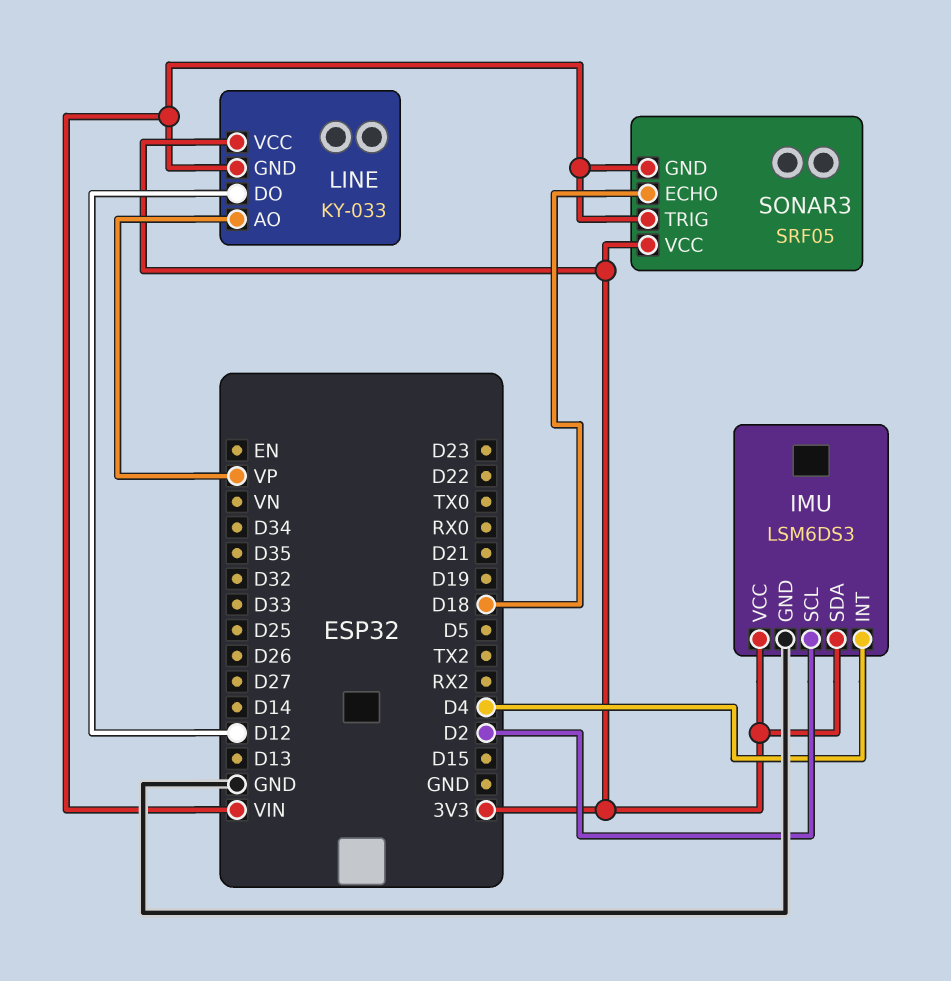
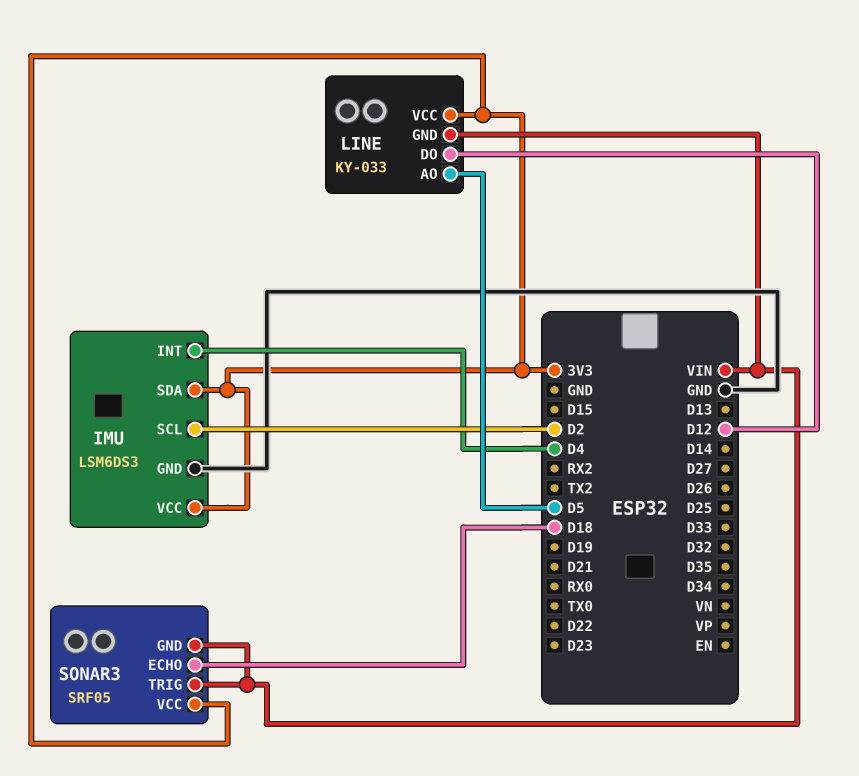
LINE pin AO: VP -> D5

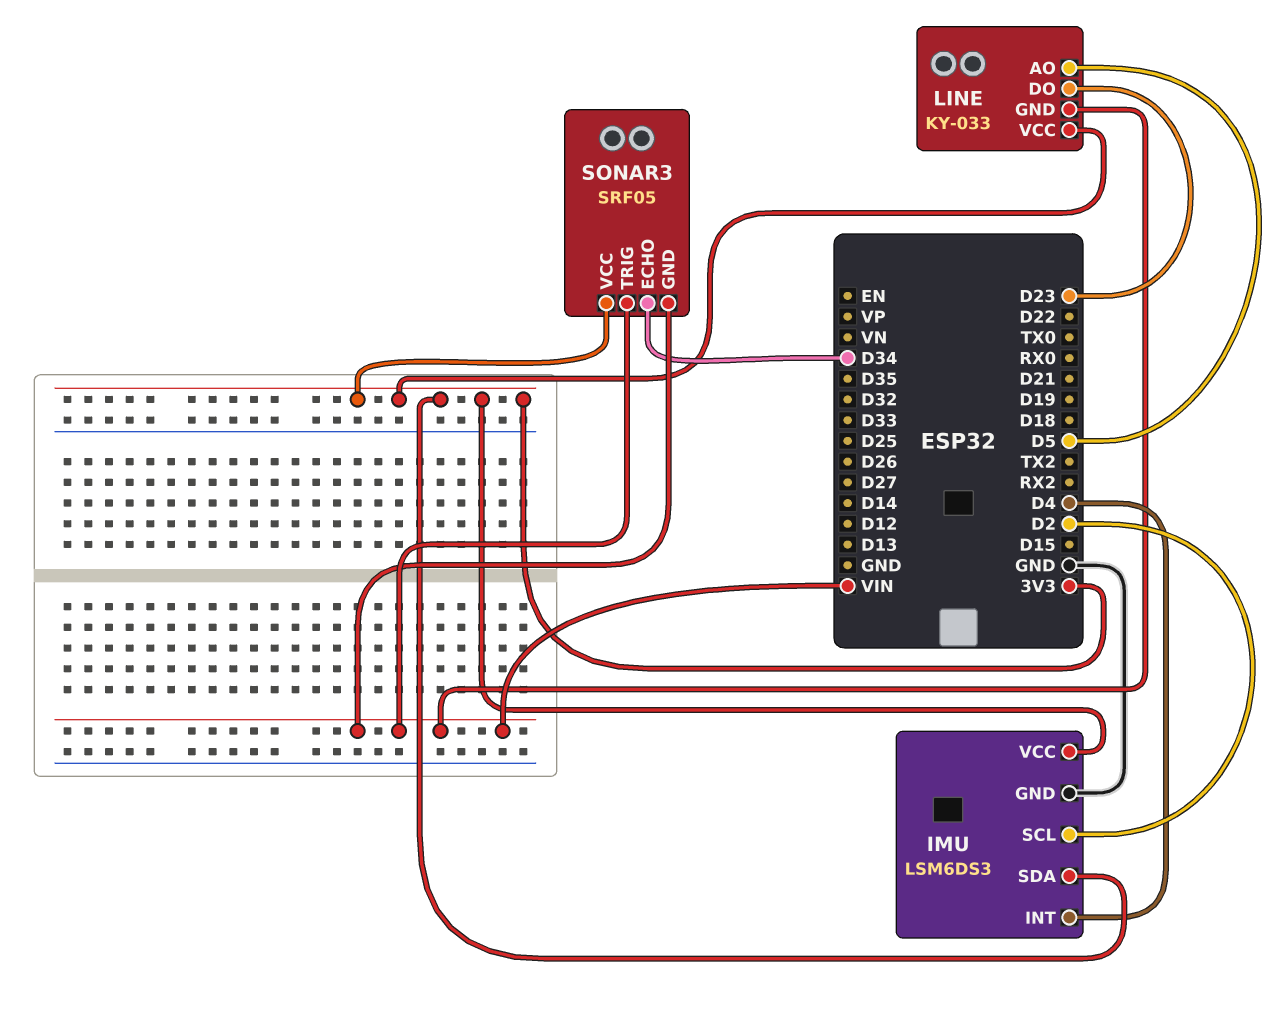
LINE pin DO: D12 -> D23
SONAR3 pin ECHO: D18 -> D34

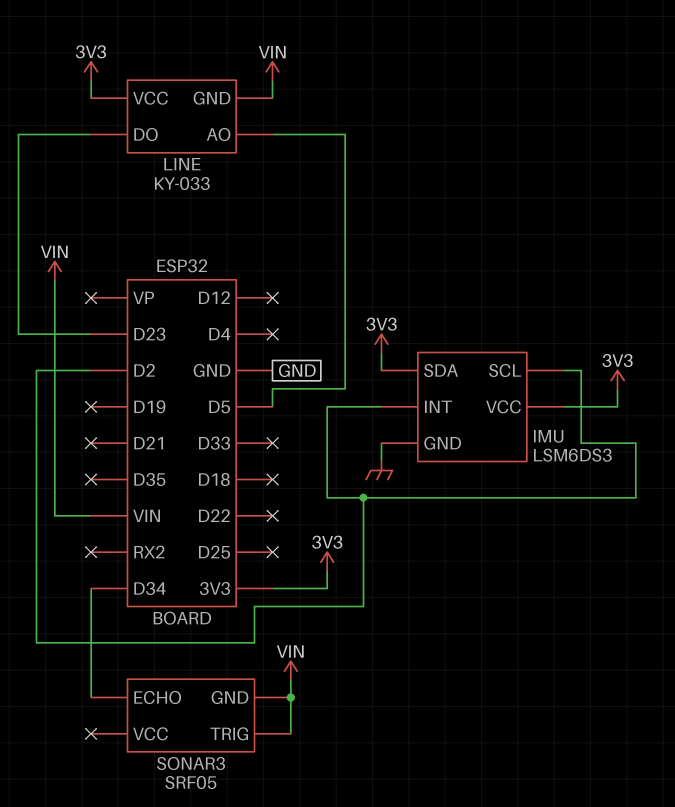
IMU pin INT: D4 -> D2
SONAR3 pin VCC: 3V3 -> none

